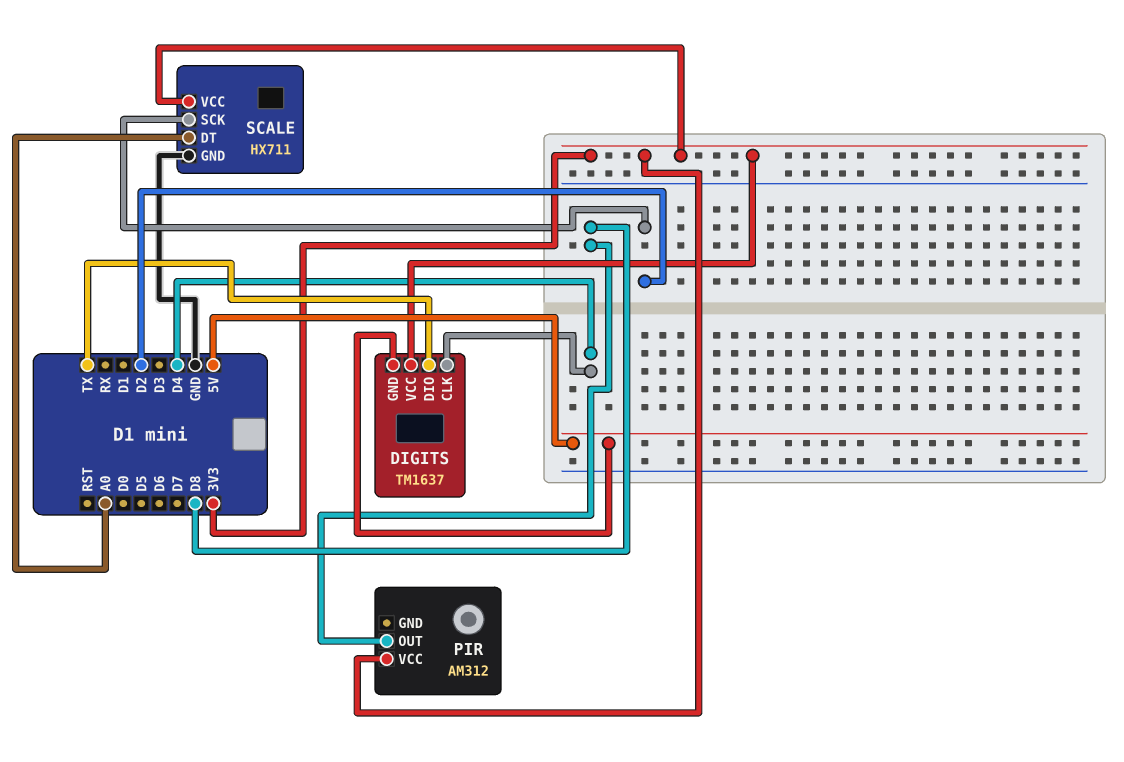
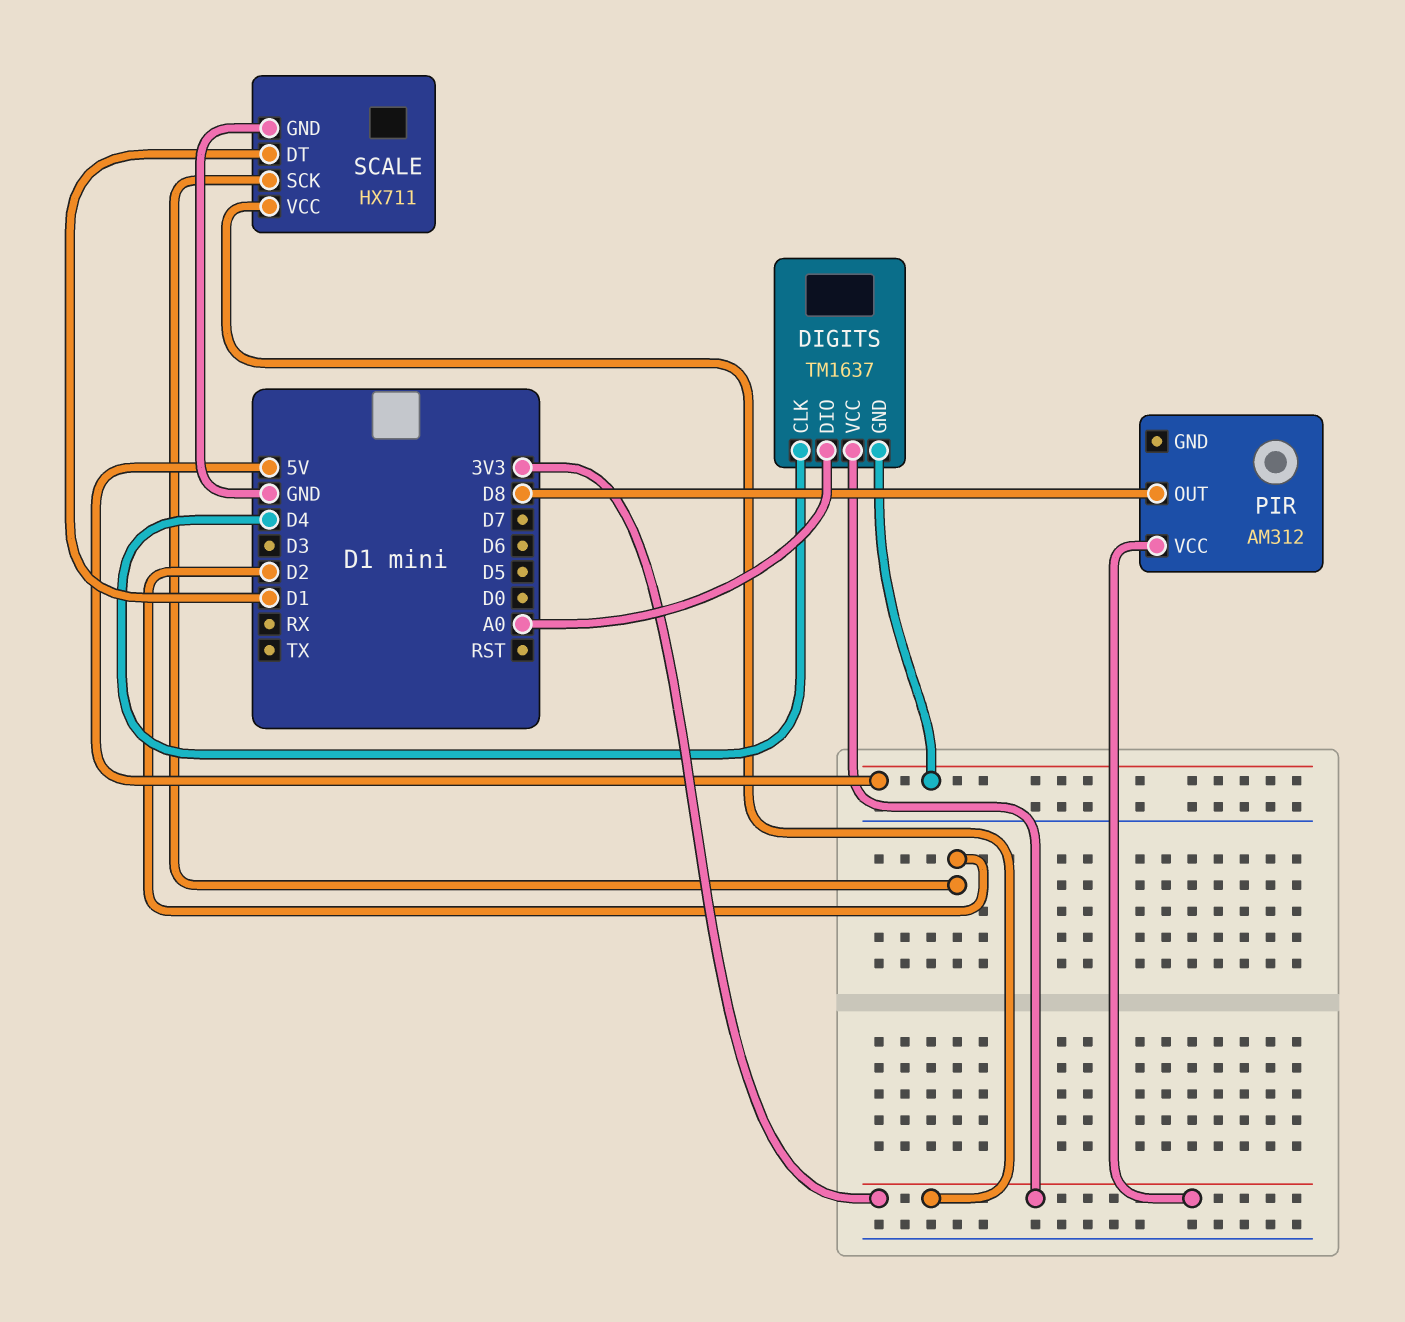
DIGITS pin DIO: TX -> A0
SCALE pin DT: A0 -> D1

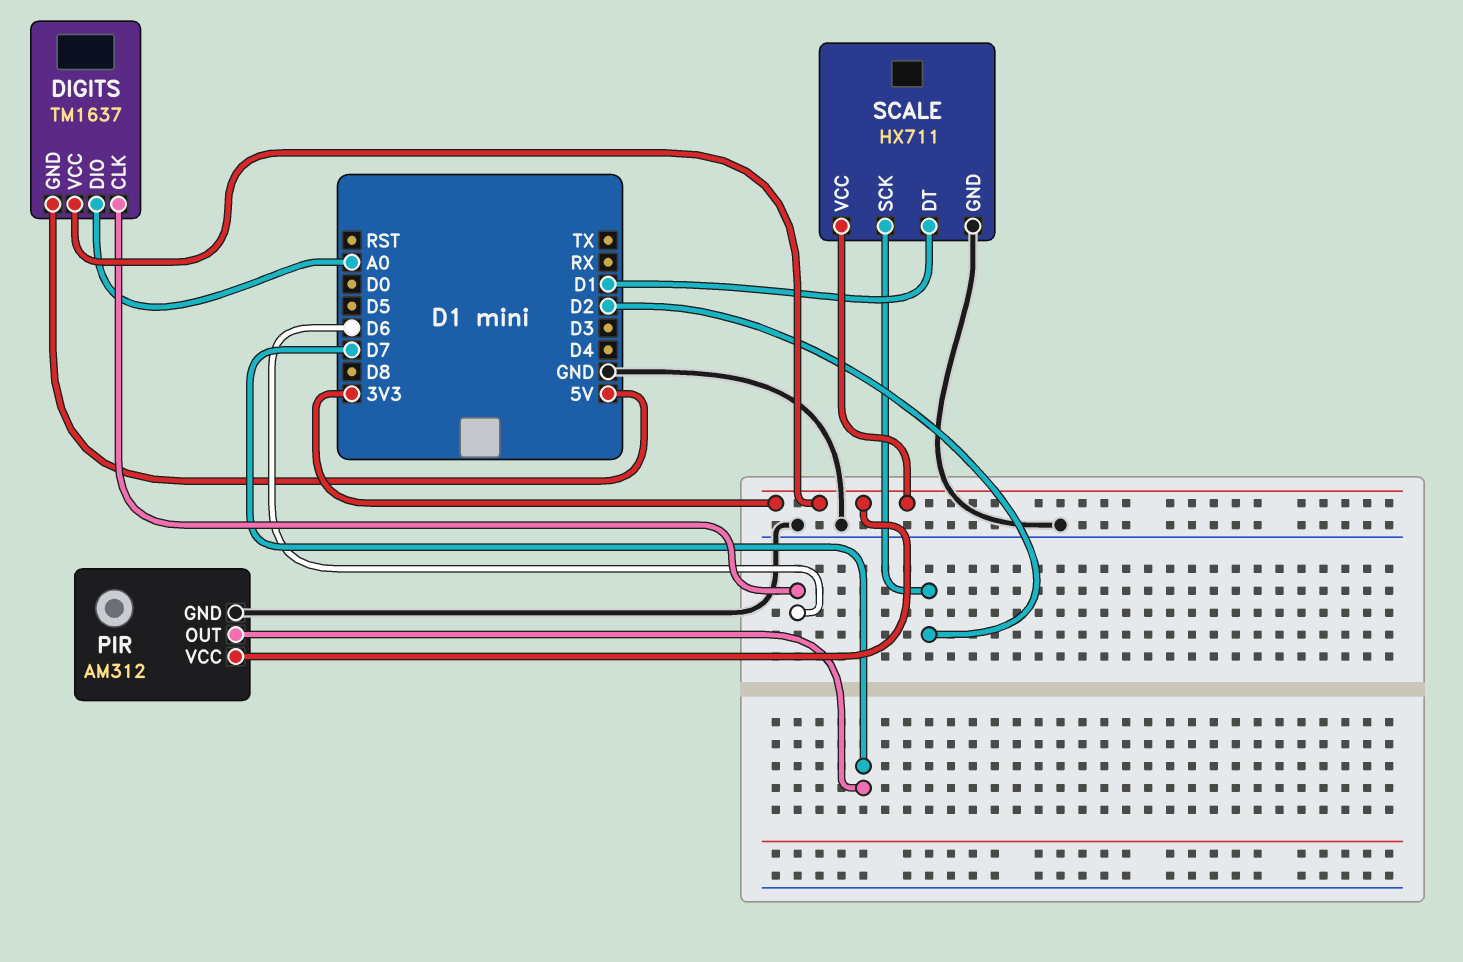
DIGITS pin CLK: D4 -> D6
PIR pin GND: none -> GND
PIR pin OUT: D8 -> D7

